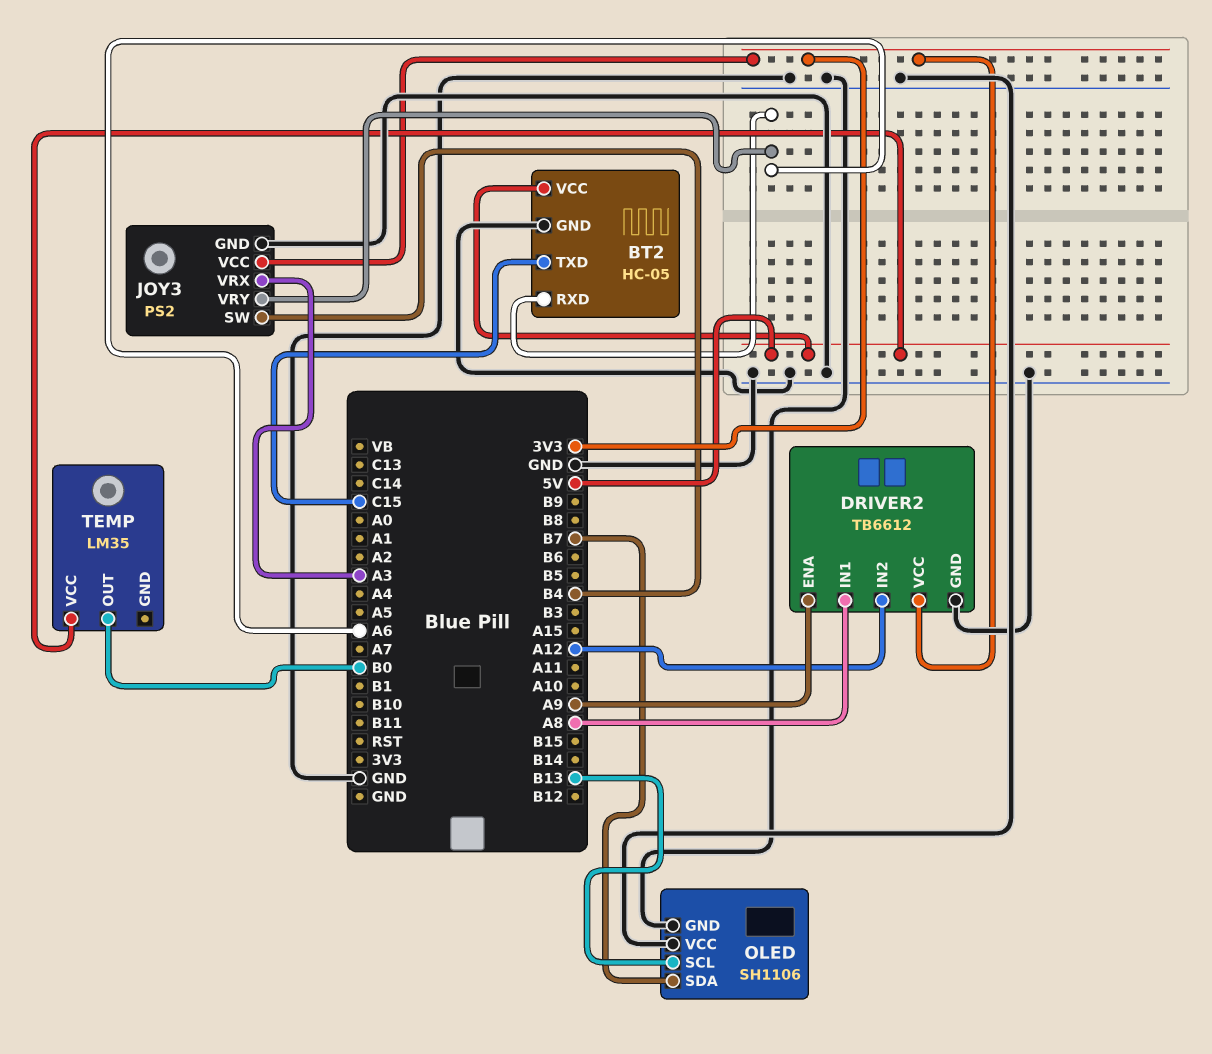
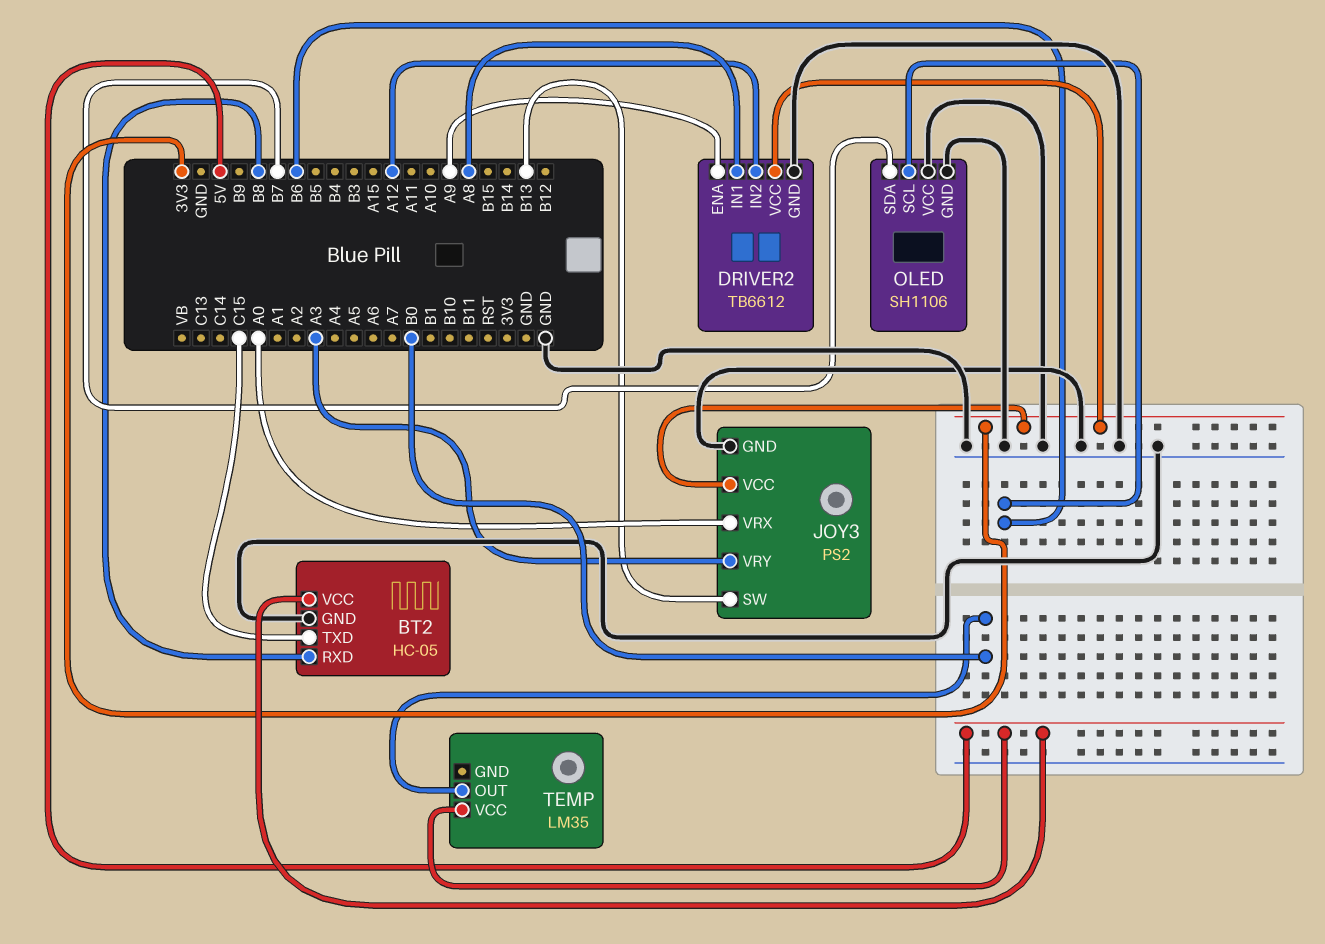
BT2 pin RXD: A6 -> B8
JOY3 pin SW: B4 -> B13
JOY3 pin VRX: A3 -> A0
JOY3 pin VRY: A6 -> A3
OLED pin SCL: B13 -> B6

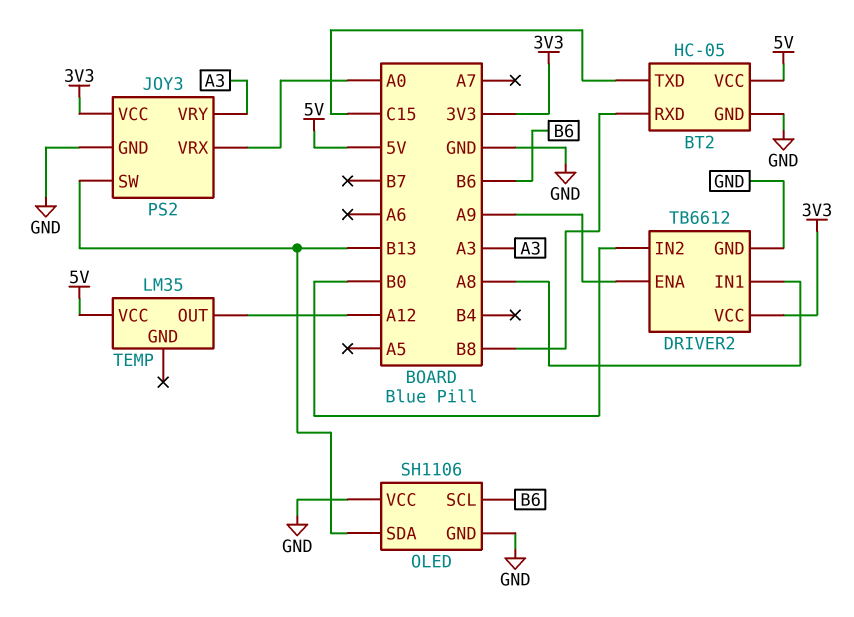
DRIVER2 pin IN2: A12 -> B0
OLED pin SDA: B7 -> B13
TEMP pin OUT: B0 -> A12

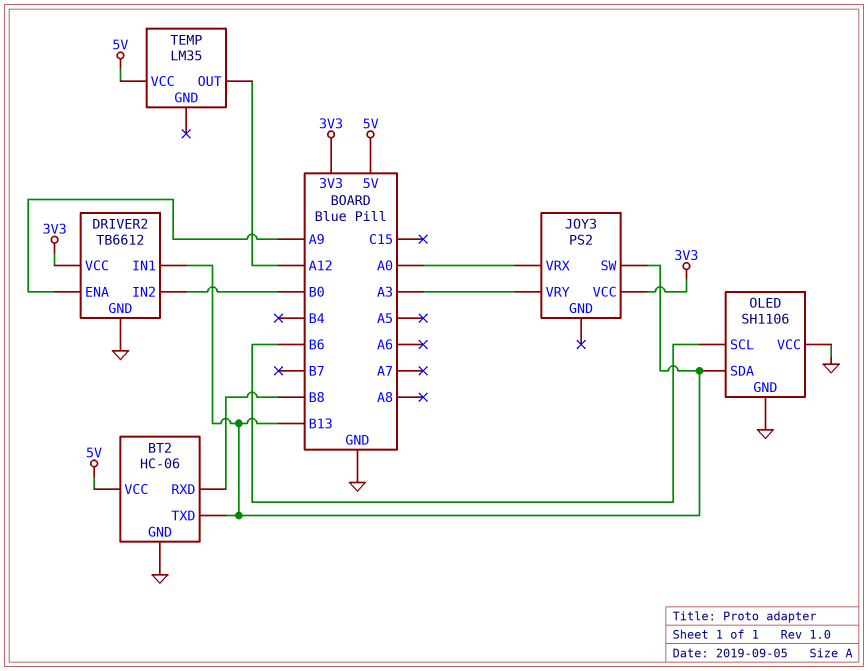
BT2: HC-05 -> HC-06
BT2 pin TXD: C15 -> B13
DRIVER2 pin IN1: A8 -> B13
JOY3 pin GND: GND -> none

